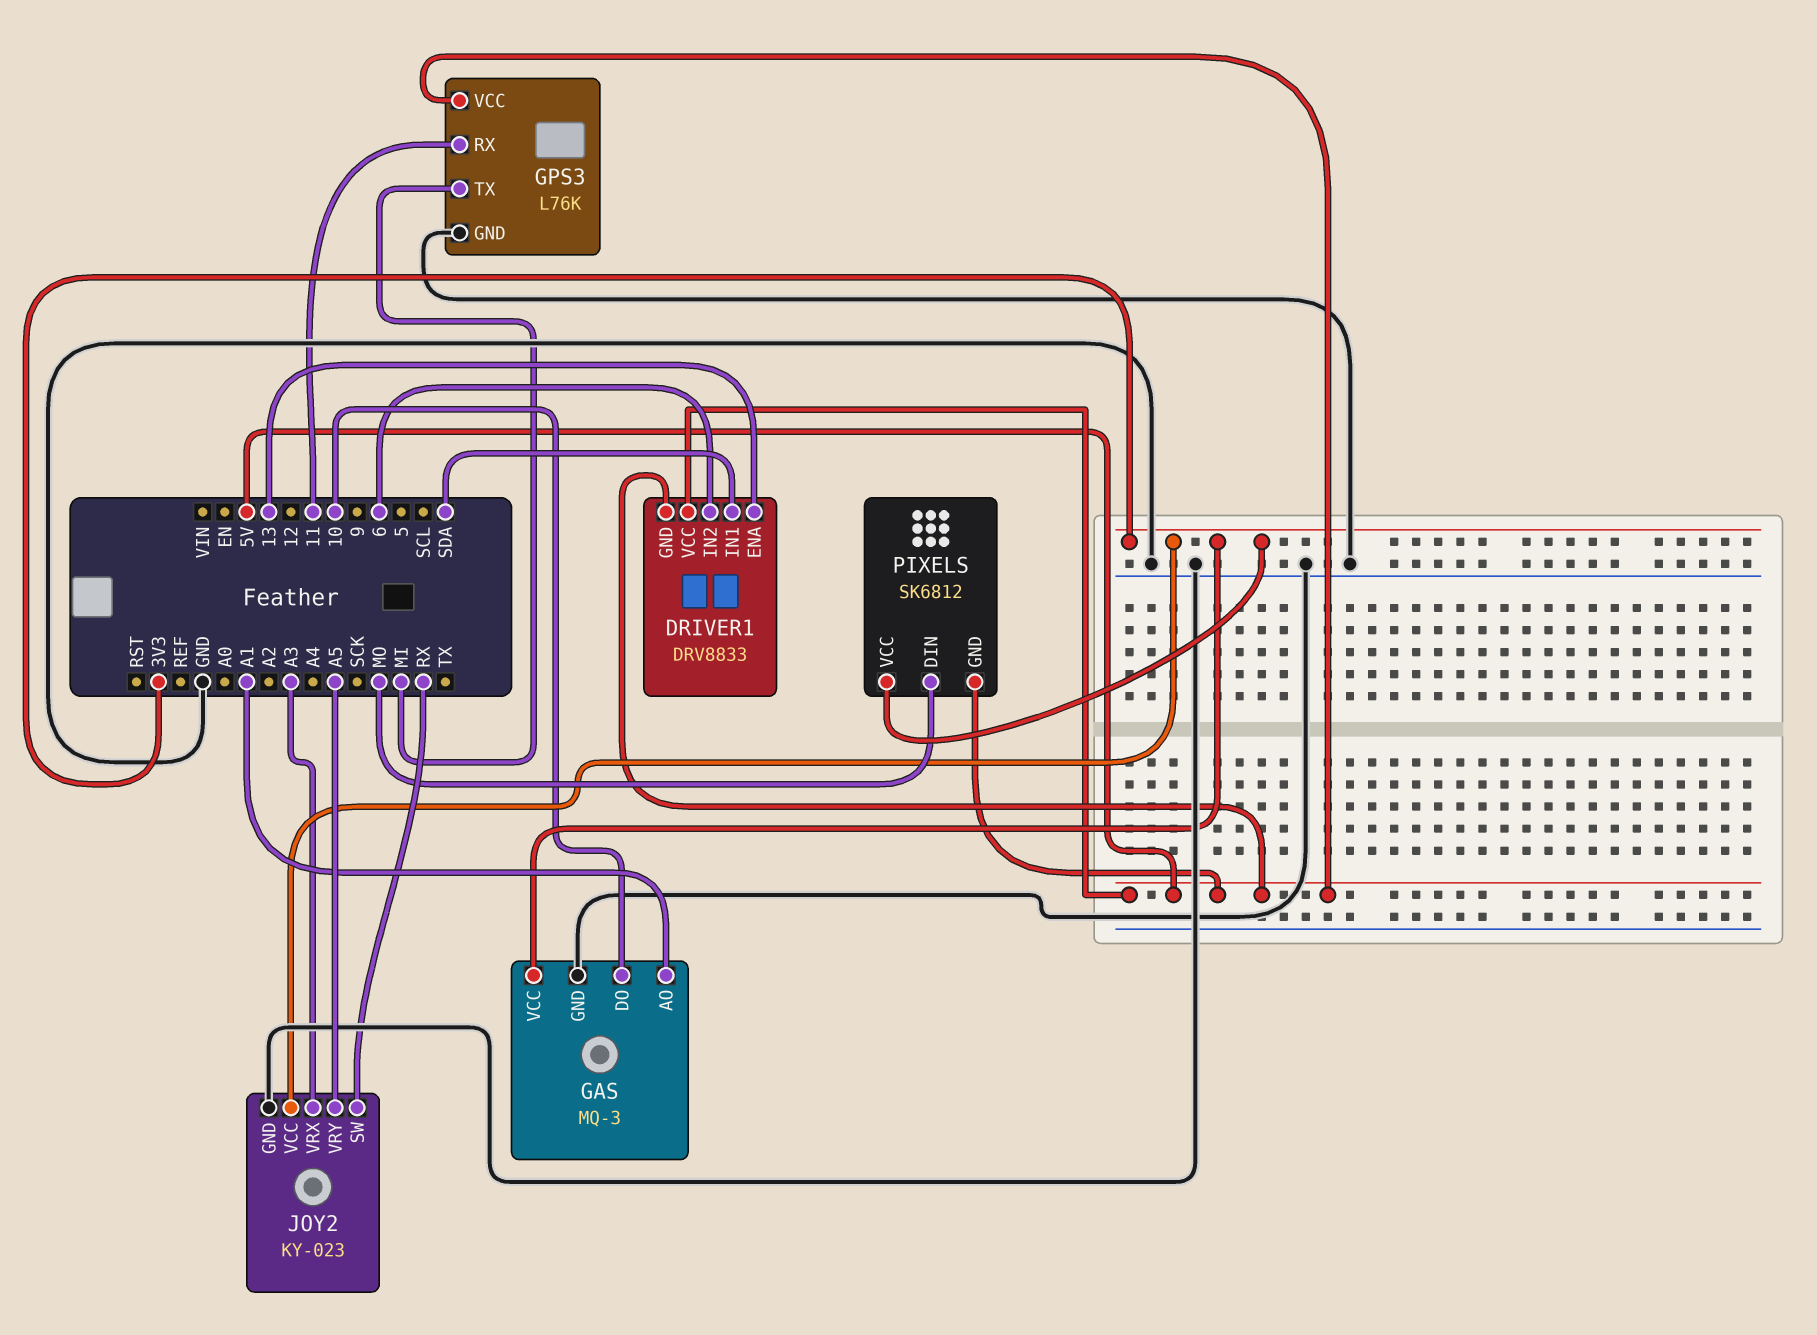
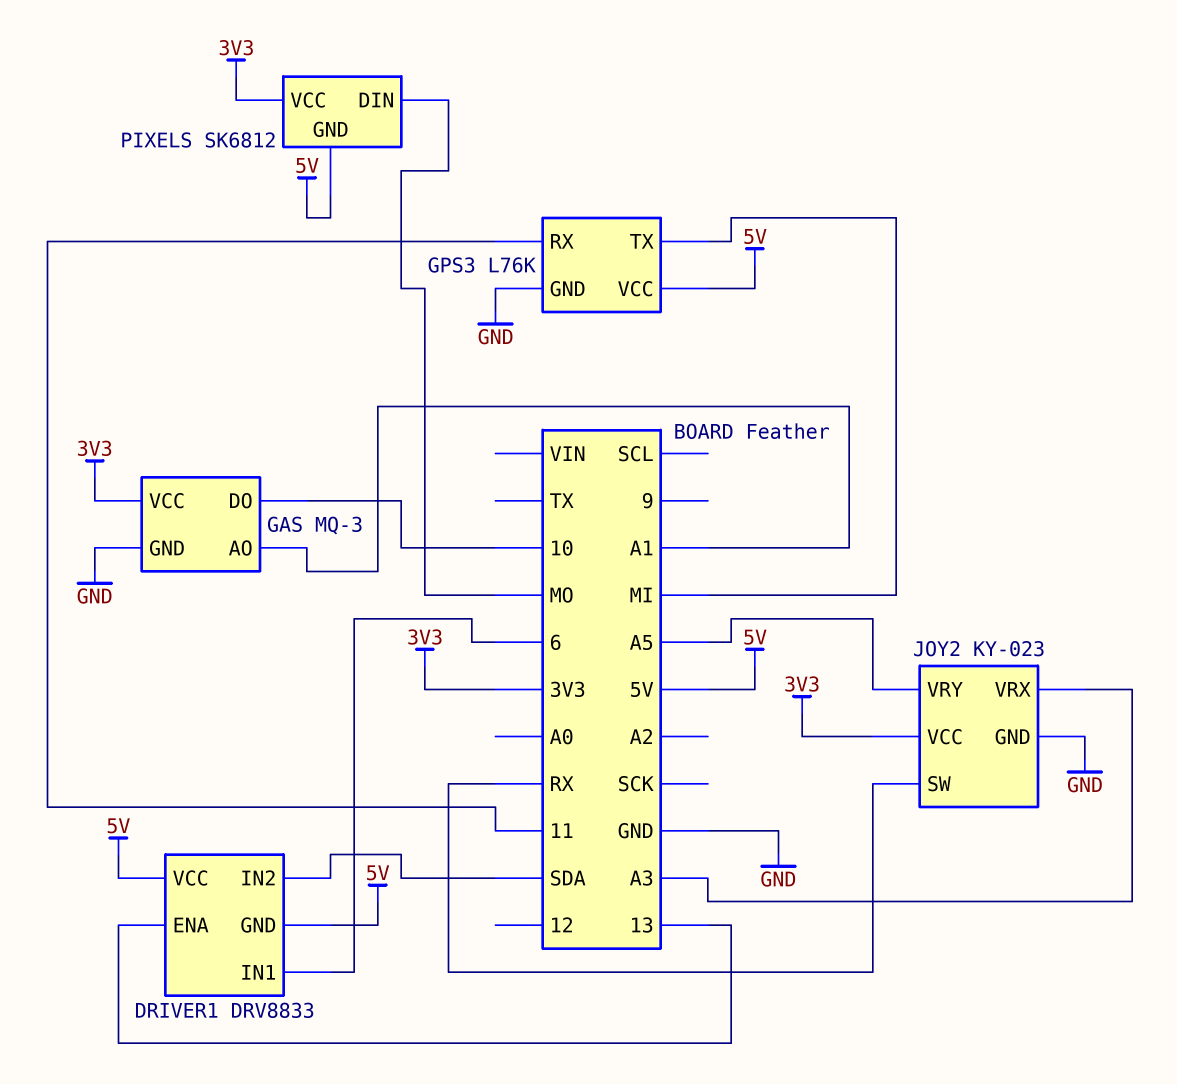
DRIVER1 pin IN1: SDA -> 6
DRIVER1 pin IN2: 6 -> SDA

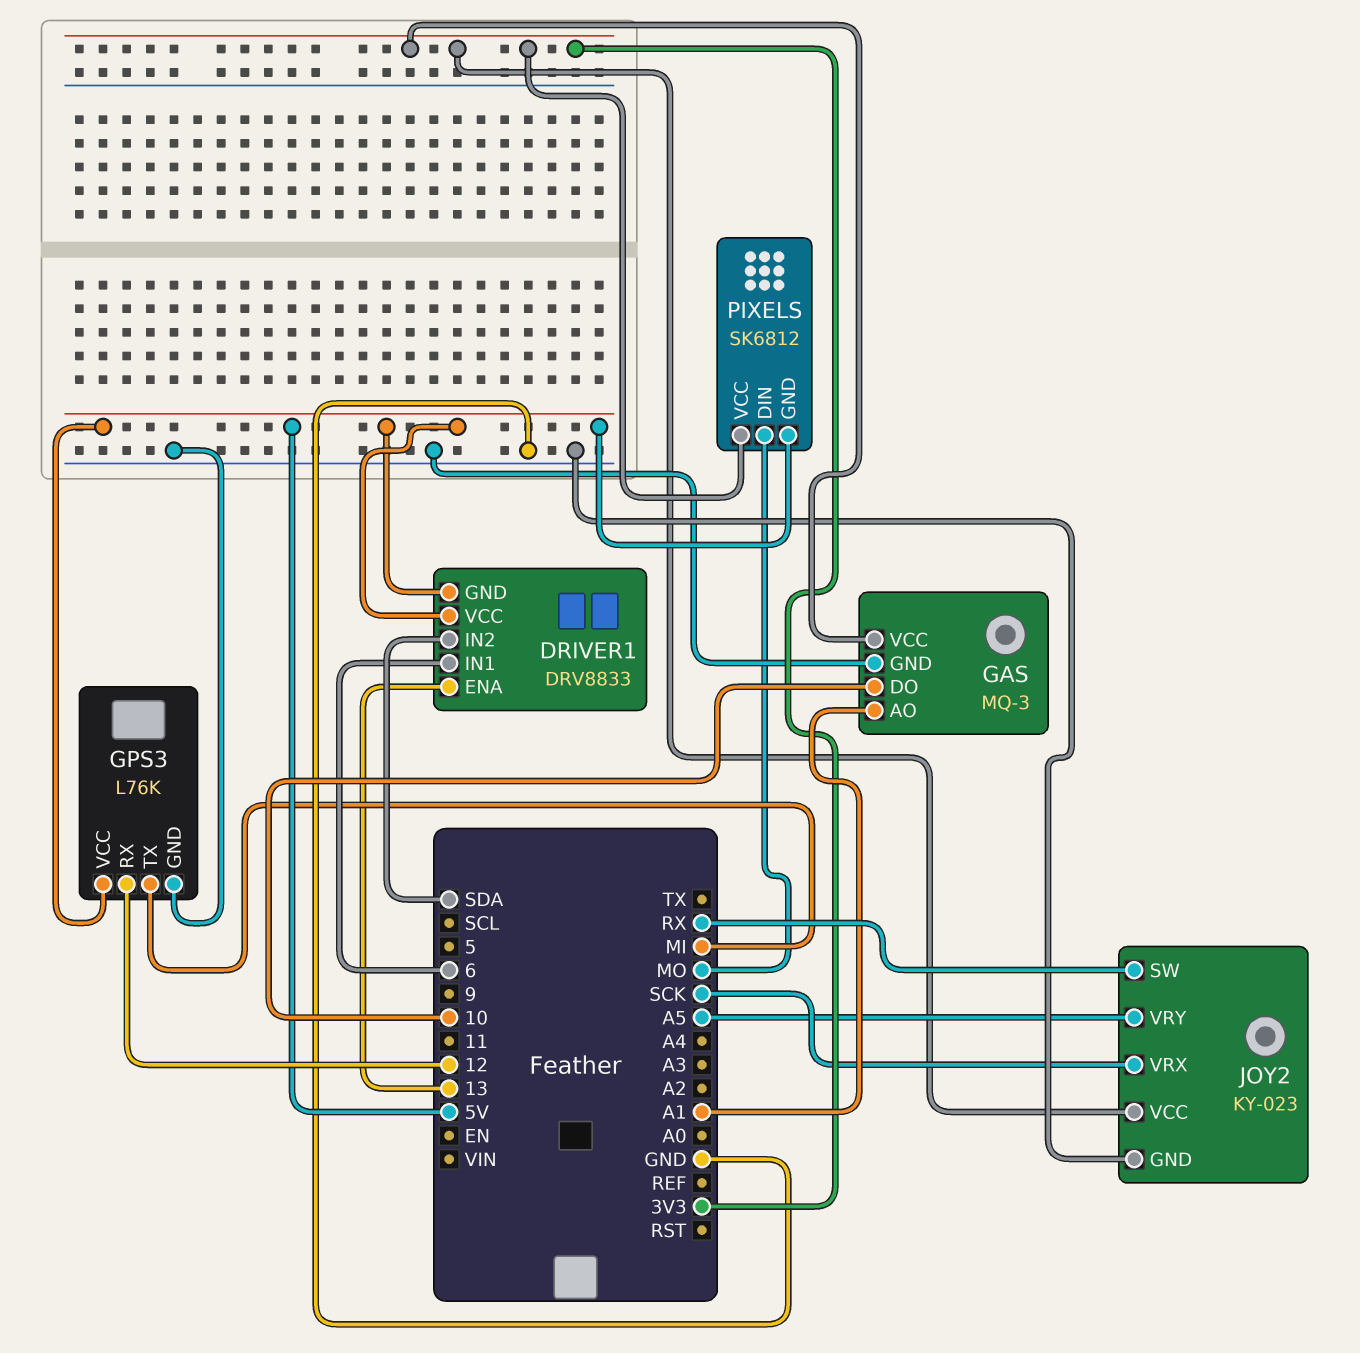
GPS3 pin RX: 11 -> 12
JOY2 pin VRX: A3 -> SCK

